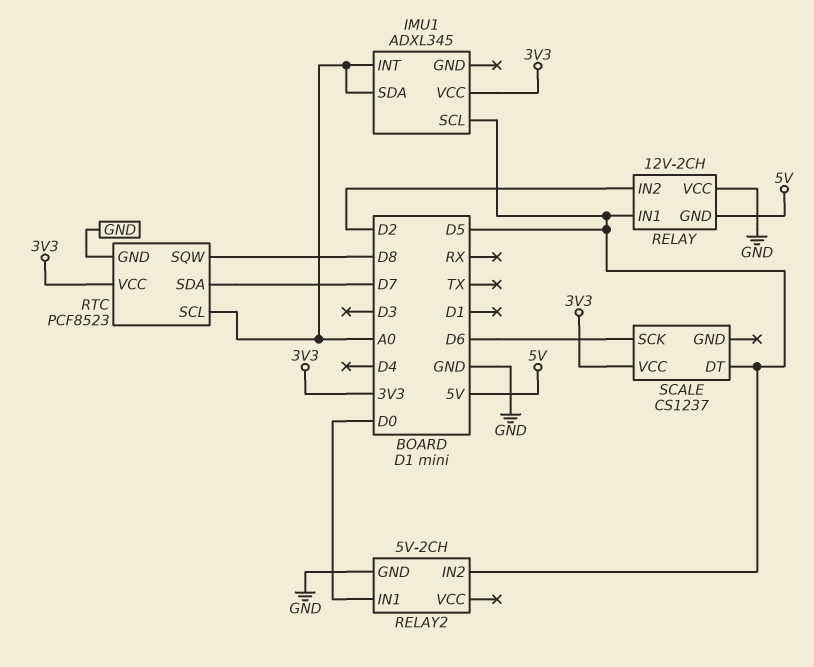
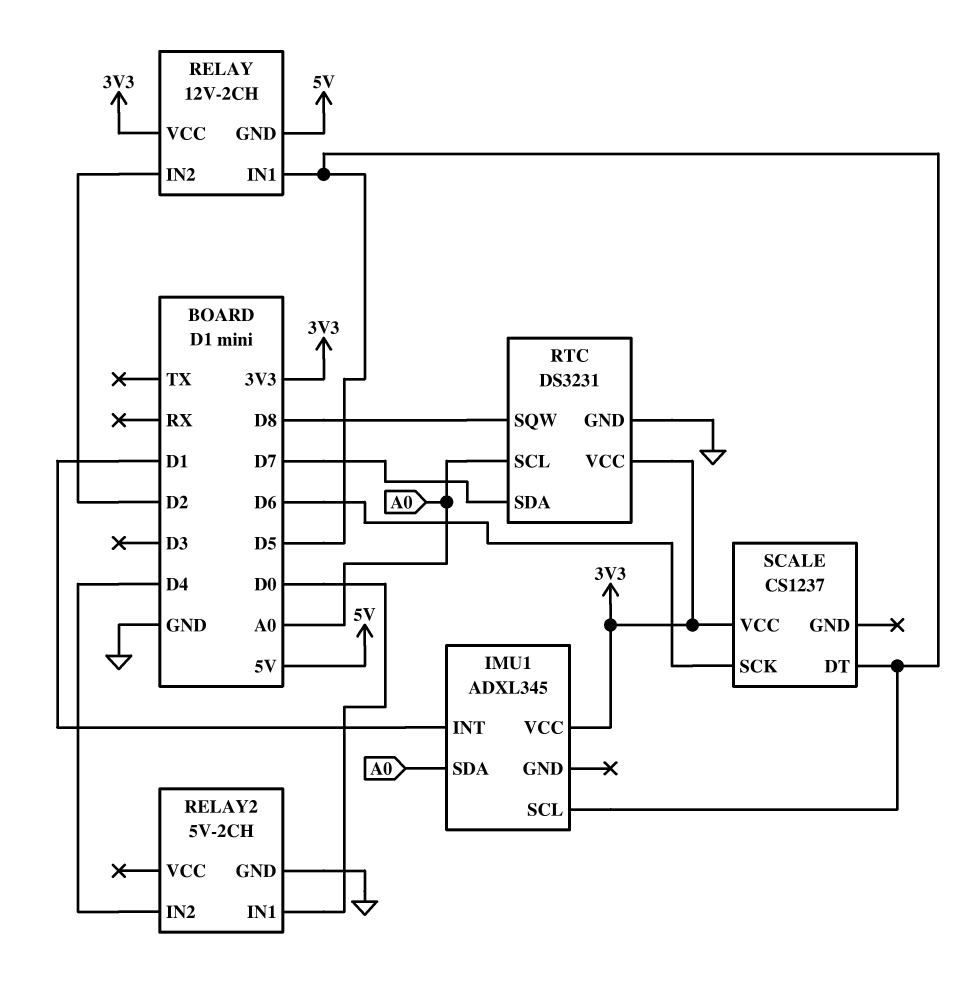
IMU1 pin INT: A0 -> D1
RELAY pin VCC: GND -> 3V3
RELAY2 pin IN2: D5 -> D4
RTC: PCF8523 -> DS3231

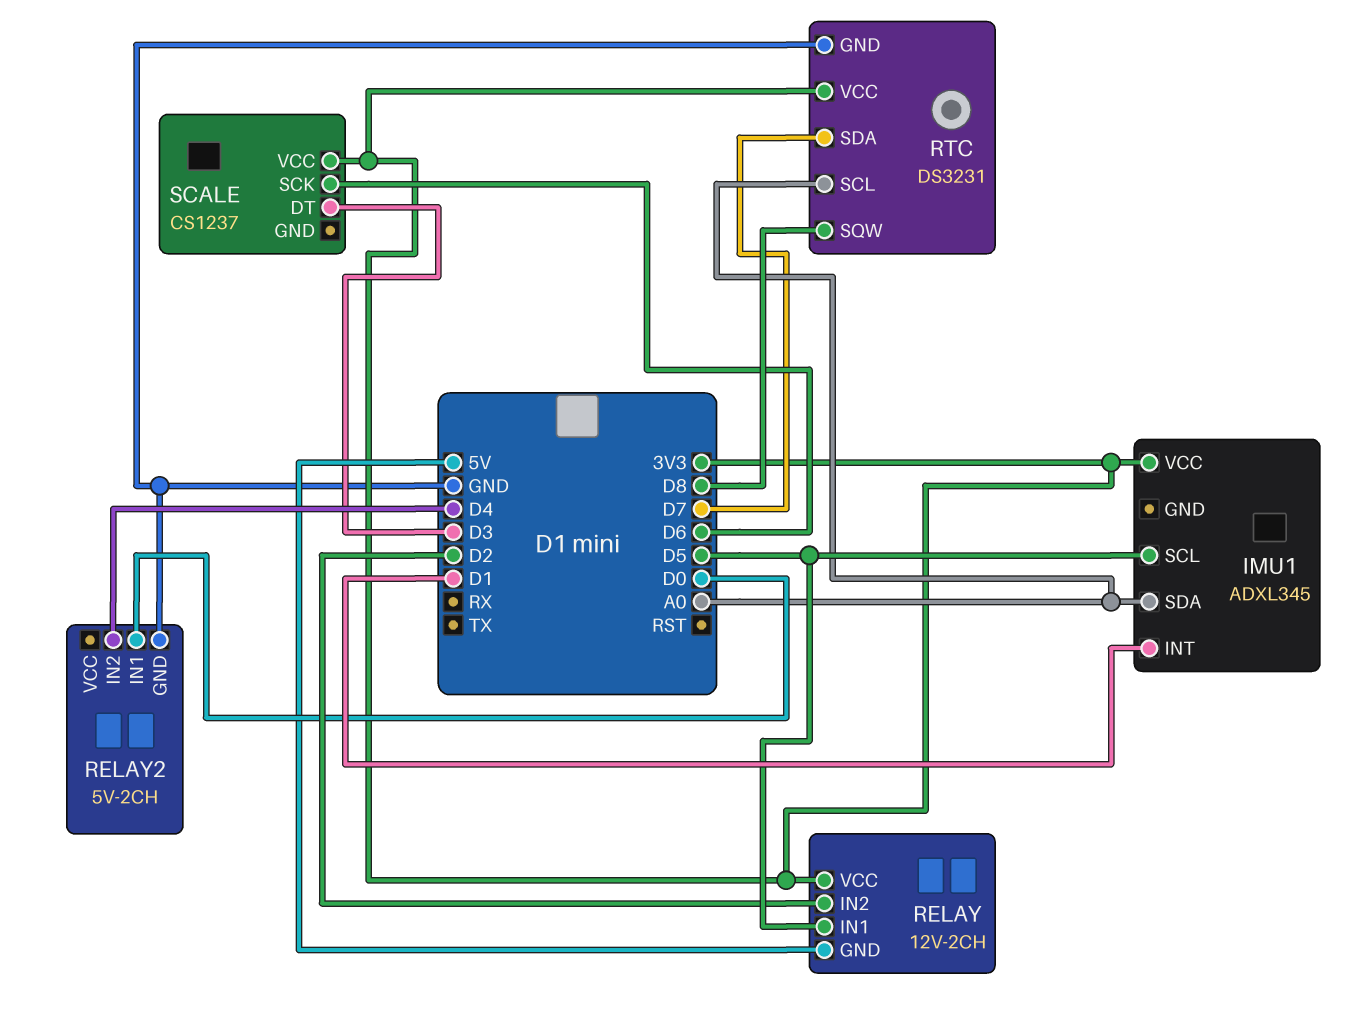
SCALE pin DT: D5 -> D3

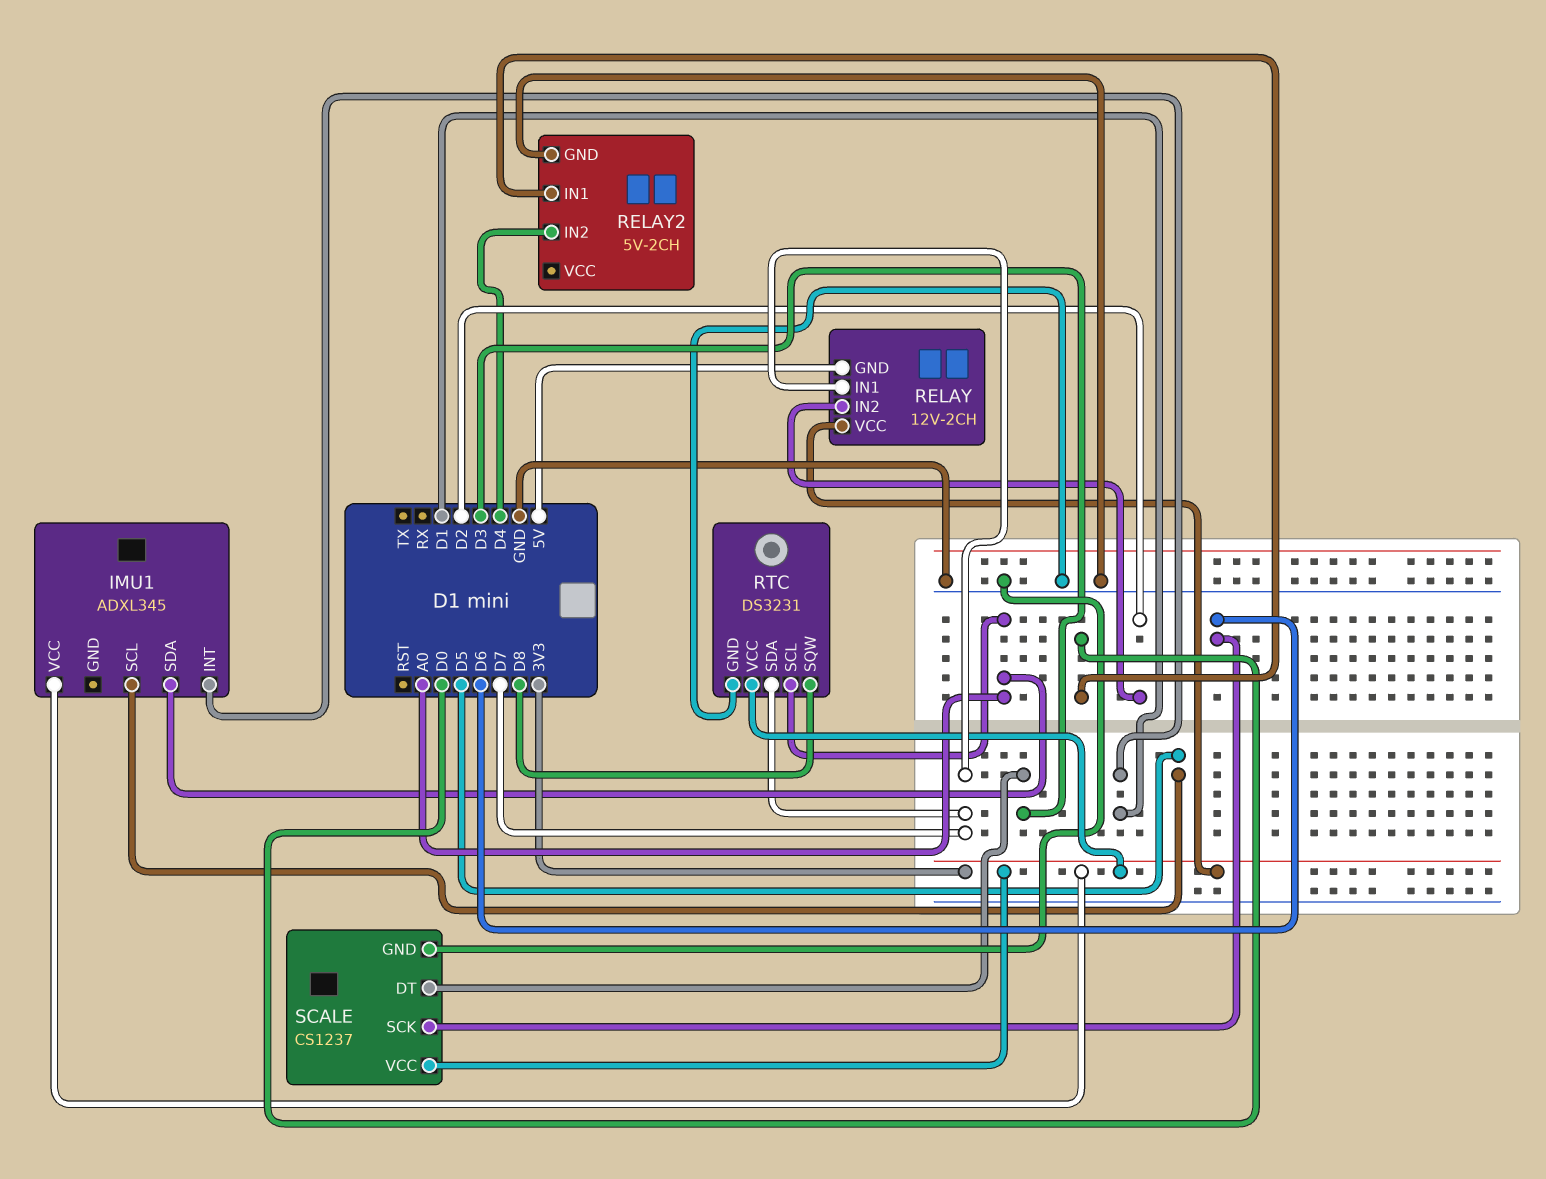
RELAY pin IN1: D5 -> D7
SCALE pin GND: none -> GND

